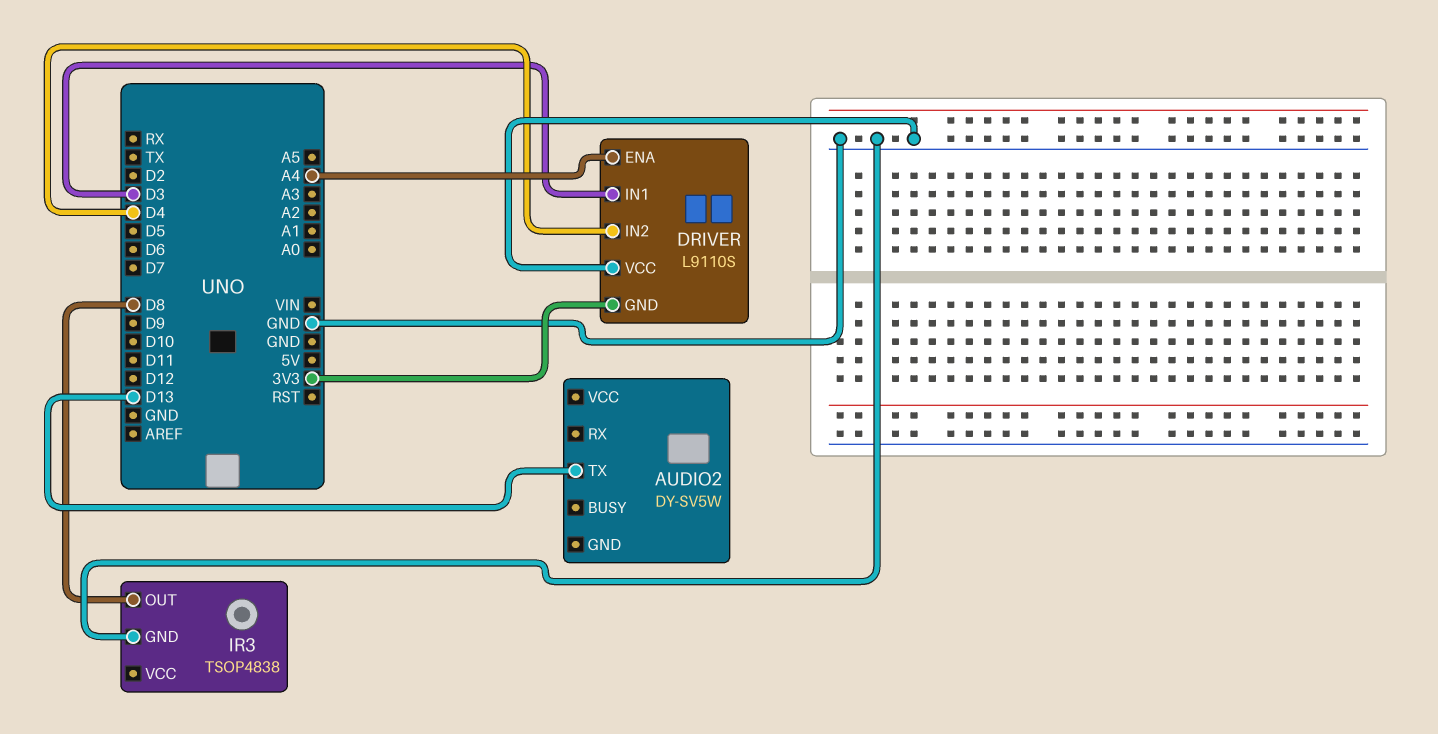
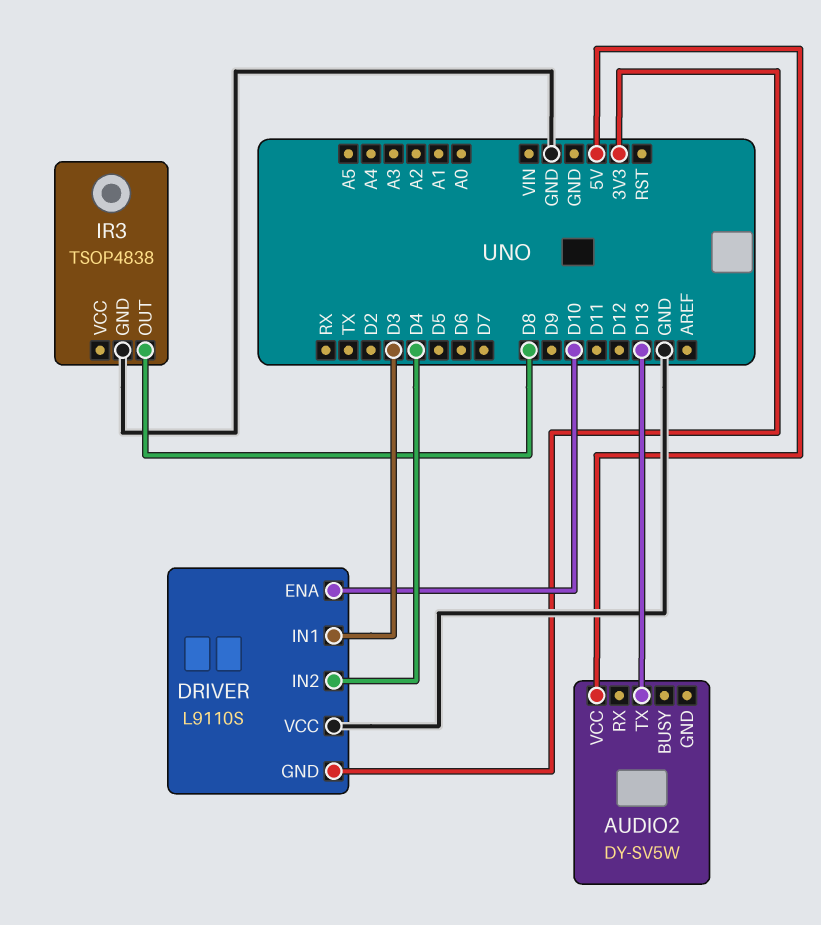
AUDIO2 pin VCC: none -> 5V
DRIVER pin ENA: A4 -> D10

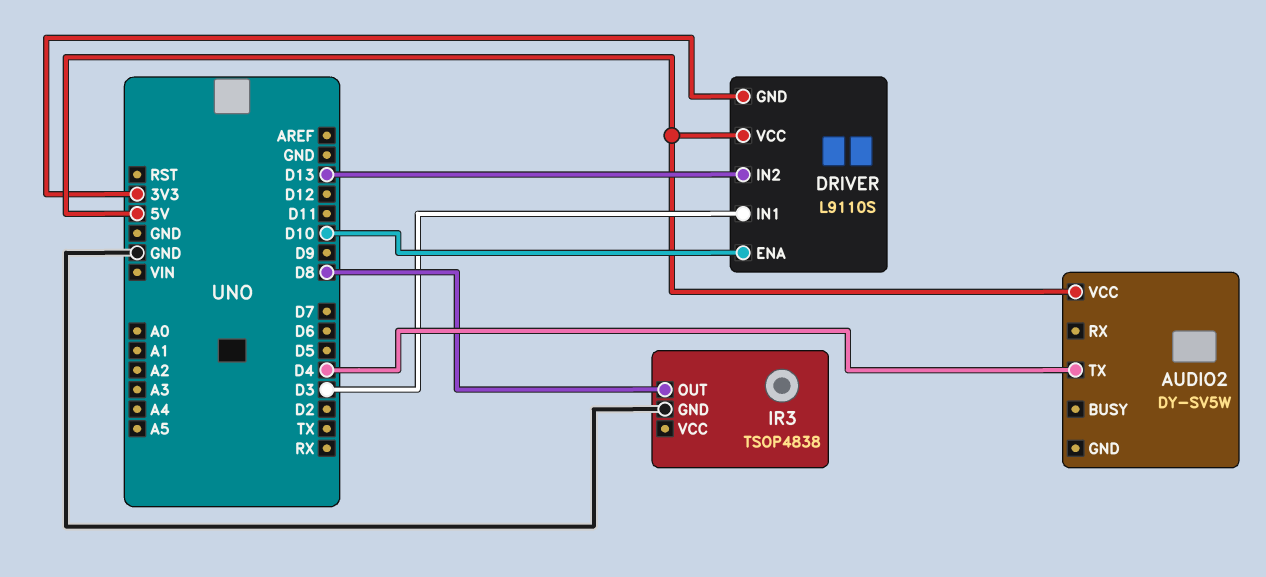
AUDIO2 pin TX: D13 -> D4
DRIVER pin IN2: D4 -> D13
DRIVER pin VCC: GND -> 5V

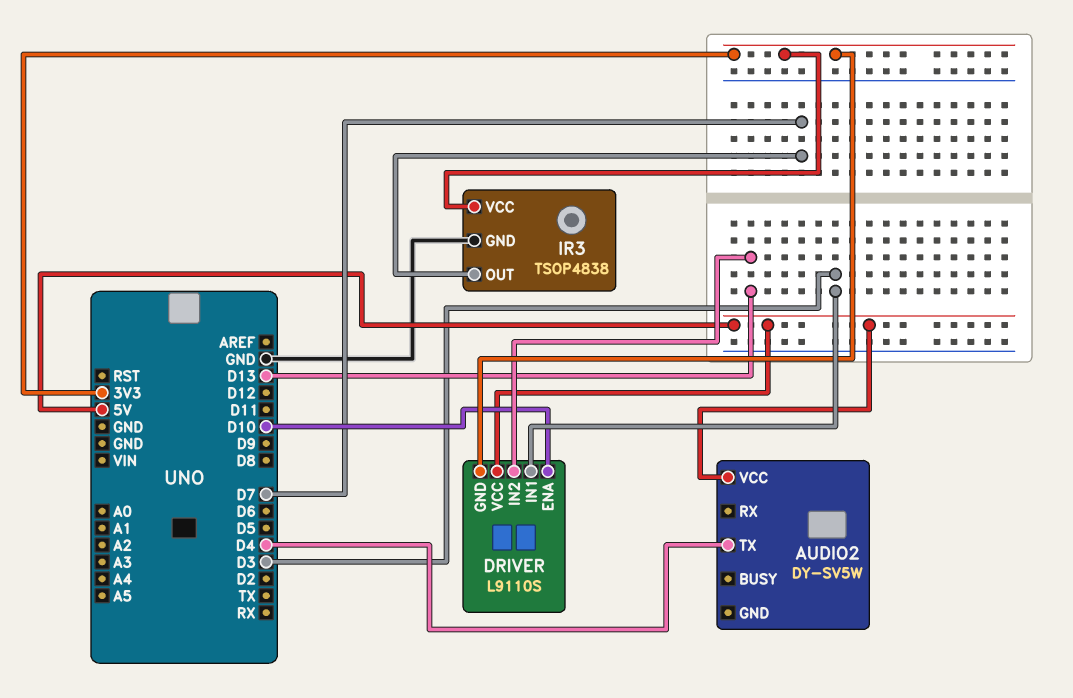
IR3 pin OUT: D8 -> D7
IR3 pin VCC: none -> 3V3

